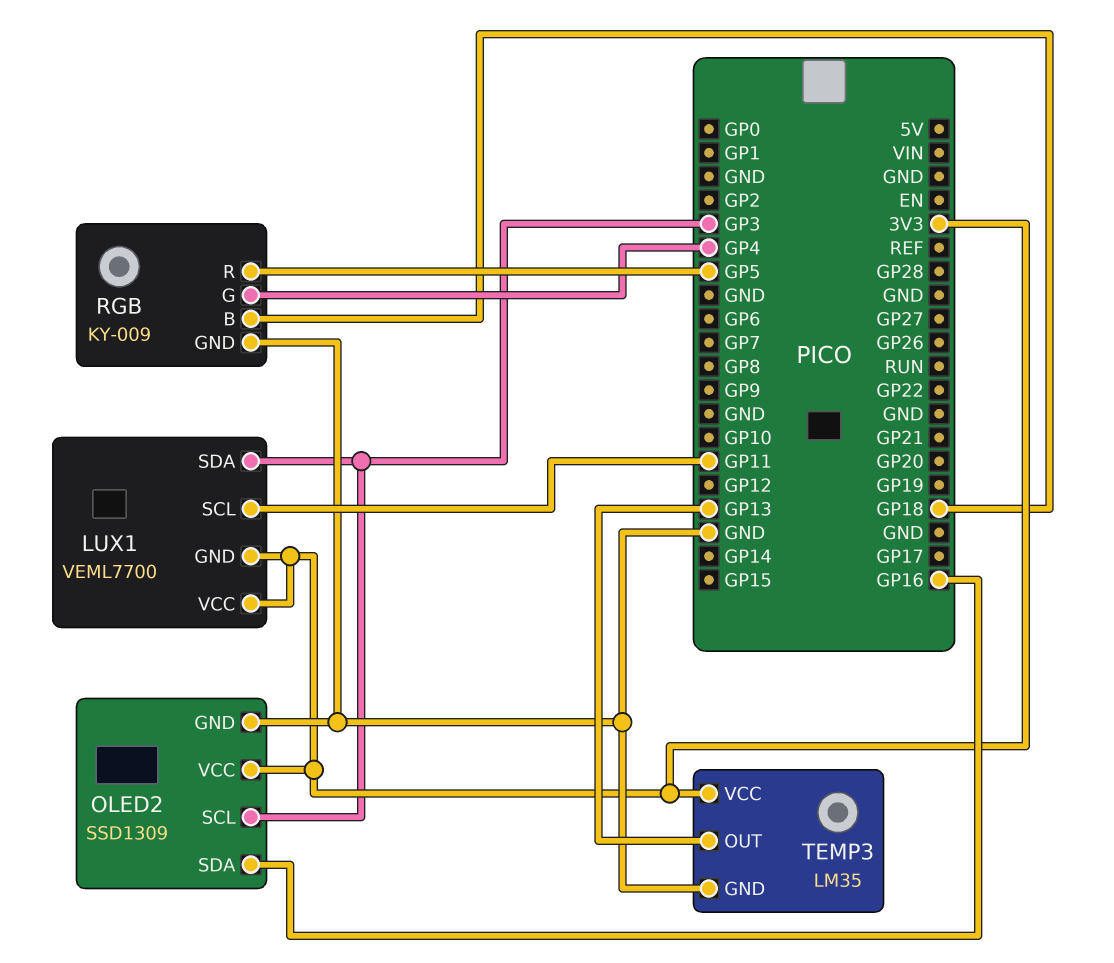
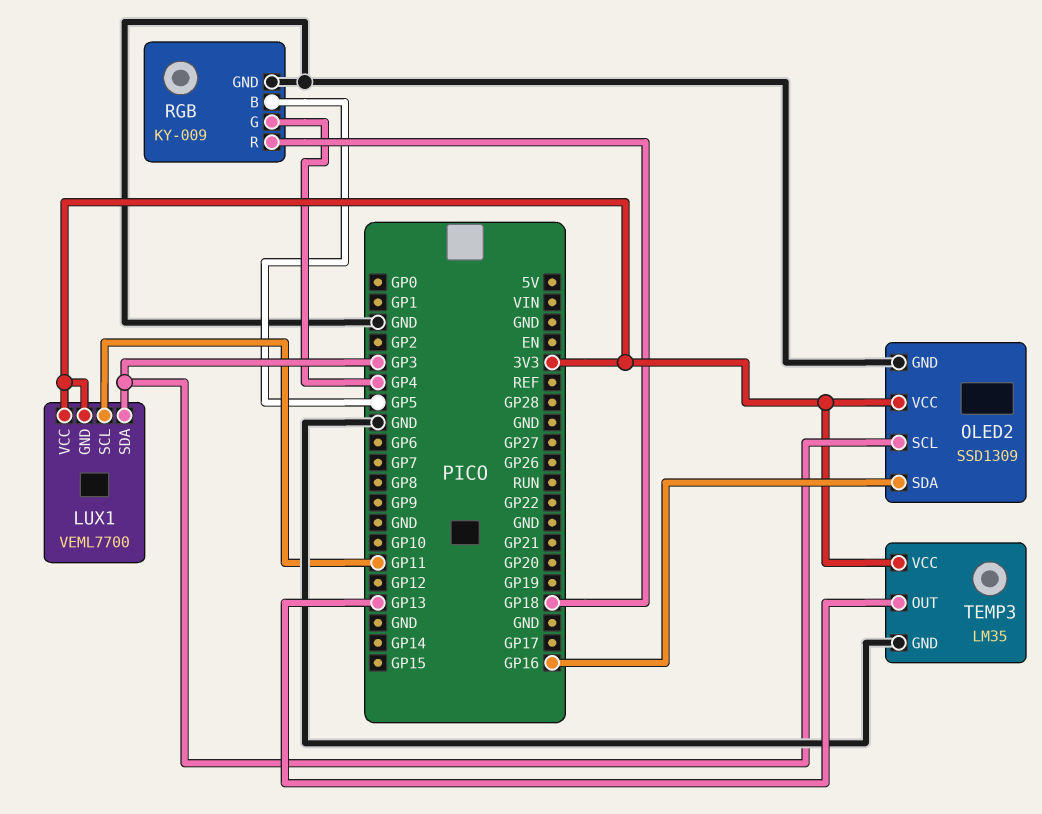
RGB pin B: GP18 -> GP5
RGB pin R: GP5 -> GP18

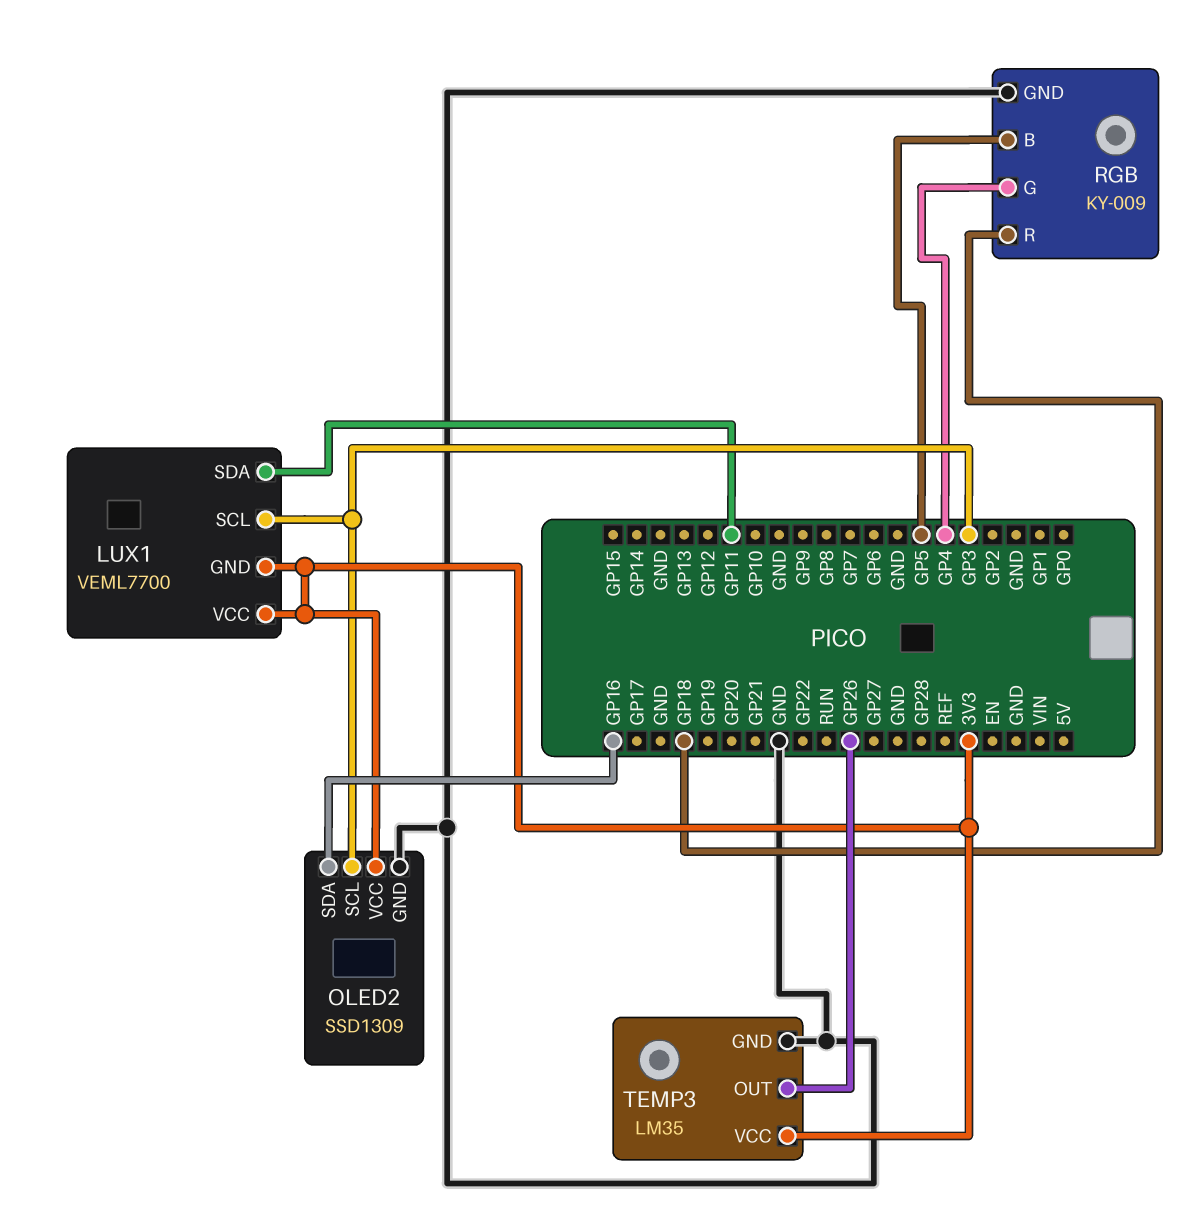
LUX1 pin SCL: GP11 -> GP3
LUX1 pin SDA: GP3 -> GP11
TEMP3 pin OUT: GP13 -> GP26

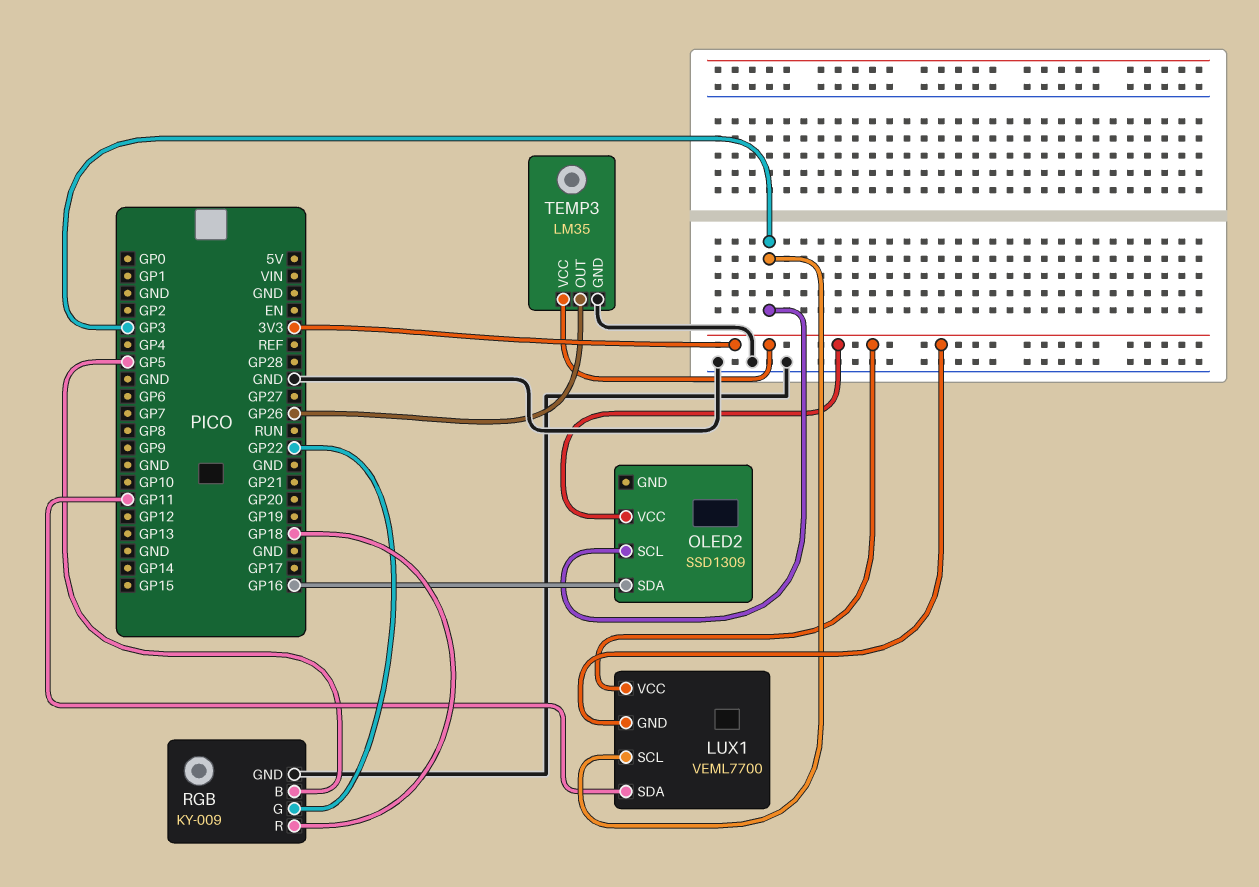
OLED2 pin GND: GND -> none
RGB pin G: GP4 -> GP22

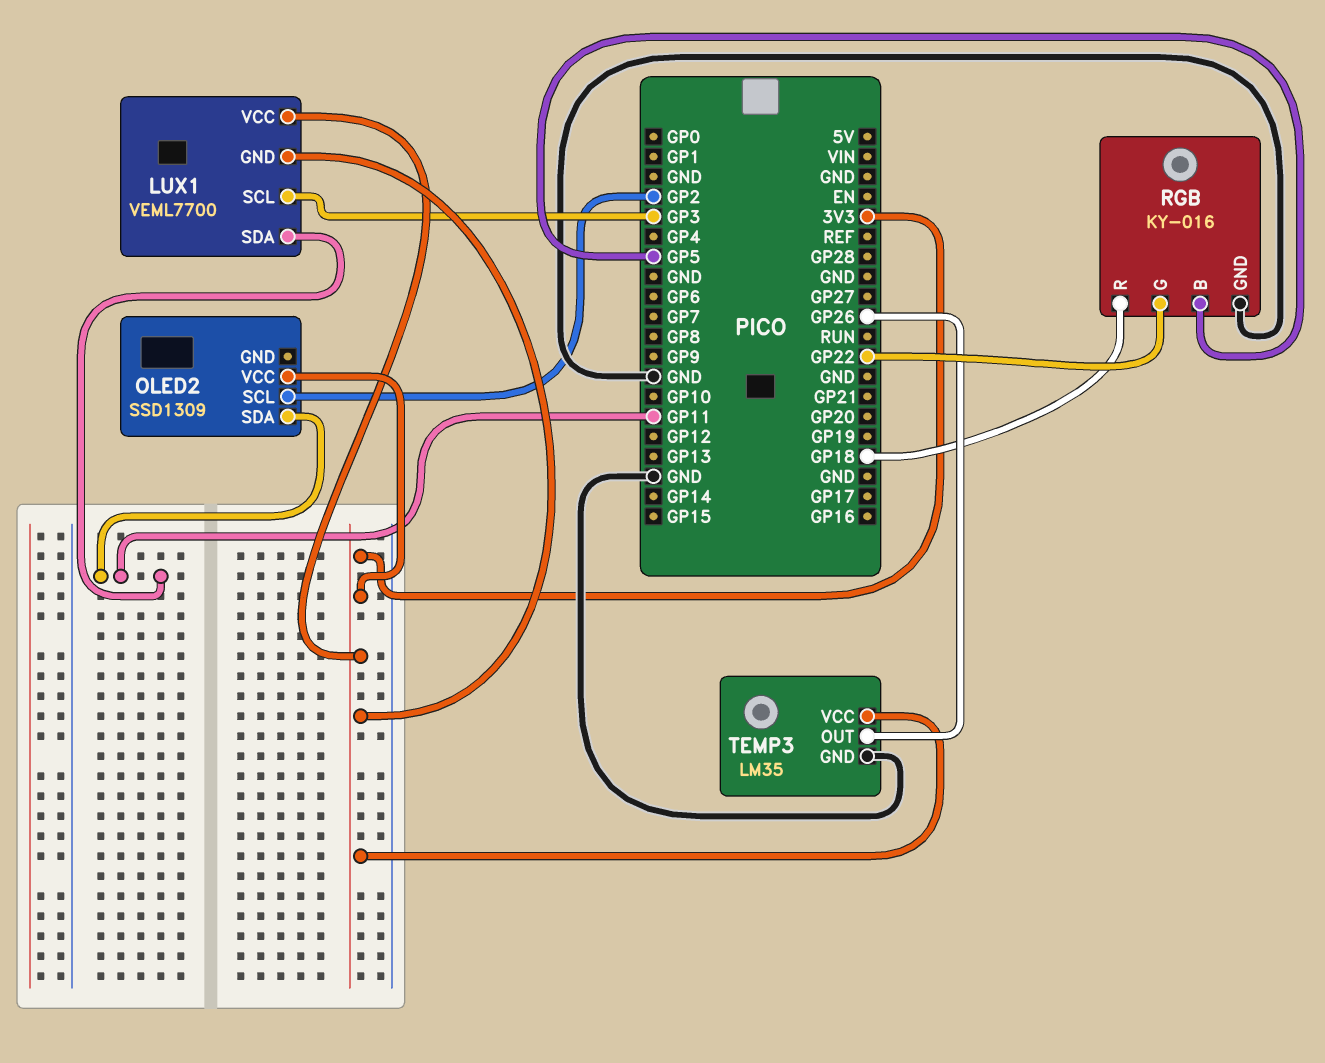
OLED2 pin SCL: GP3 -> GP2
OLED2 pin SDA: GP16 -> GP11
RGB: KY-009 -> KY-016

